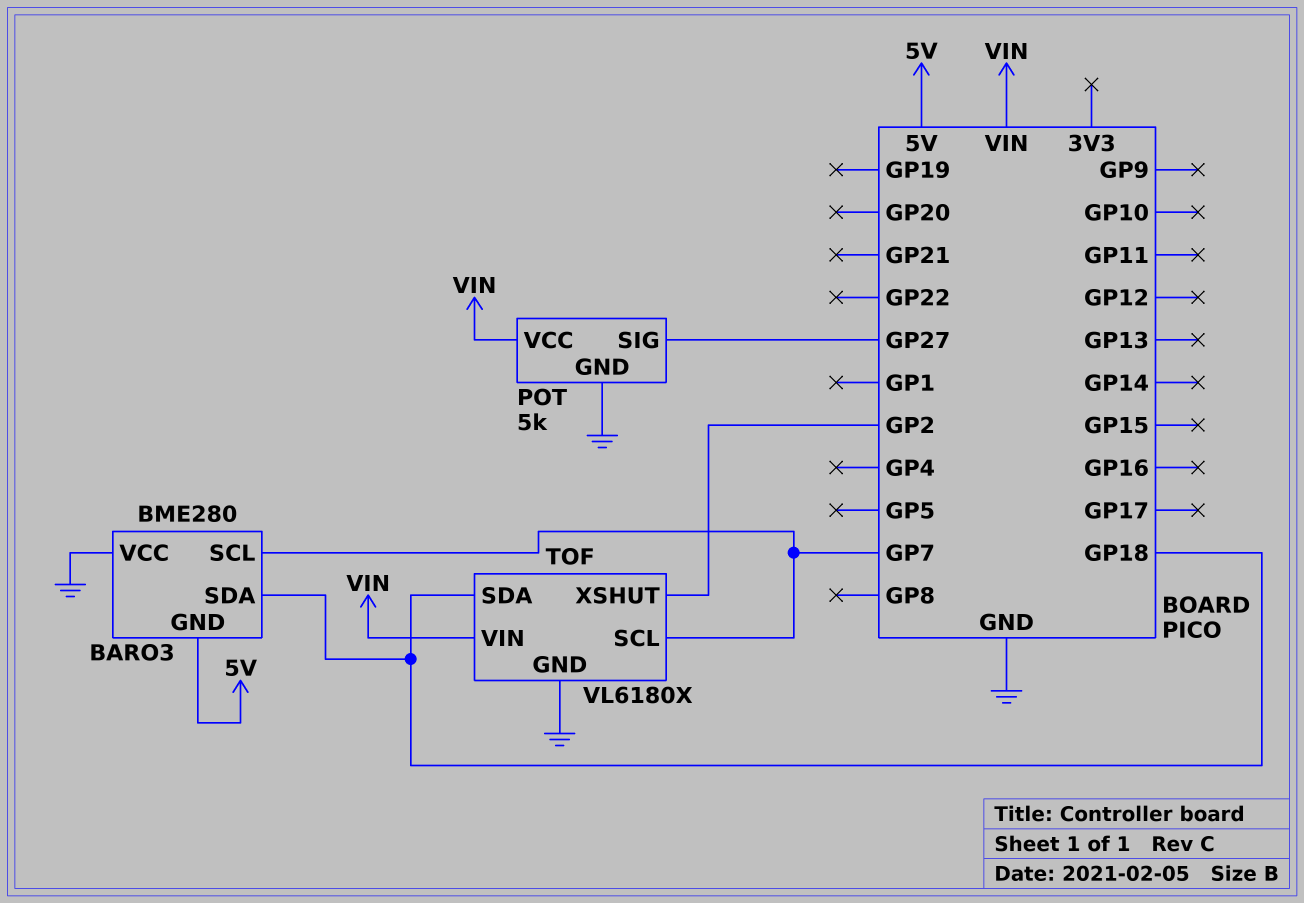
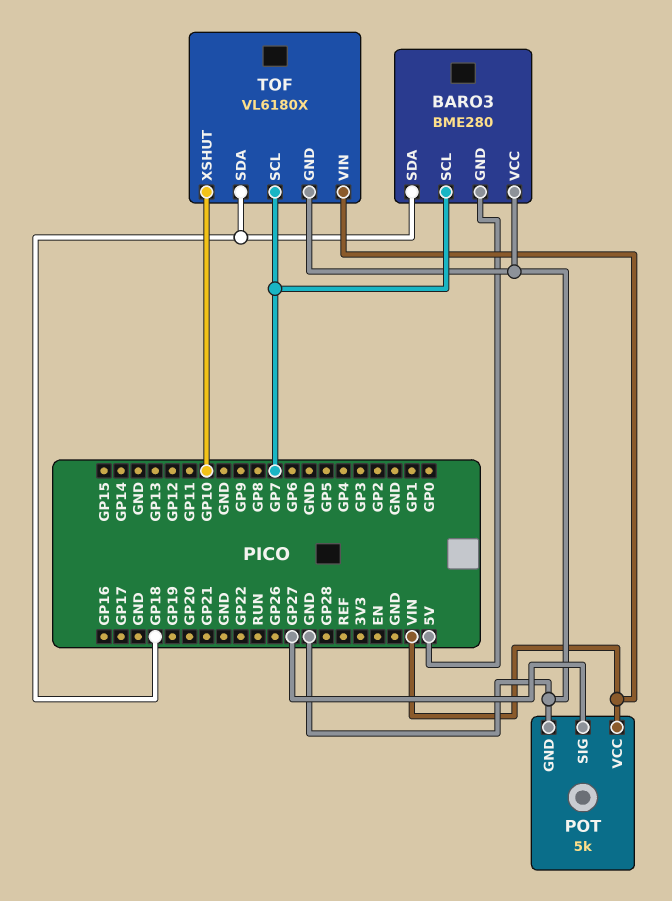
TOF pin XSHUT: GP2 -> GP10

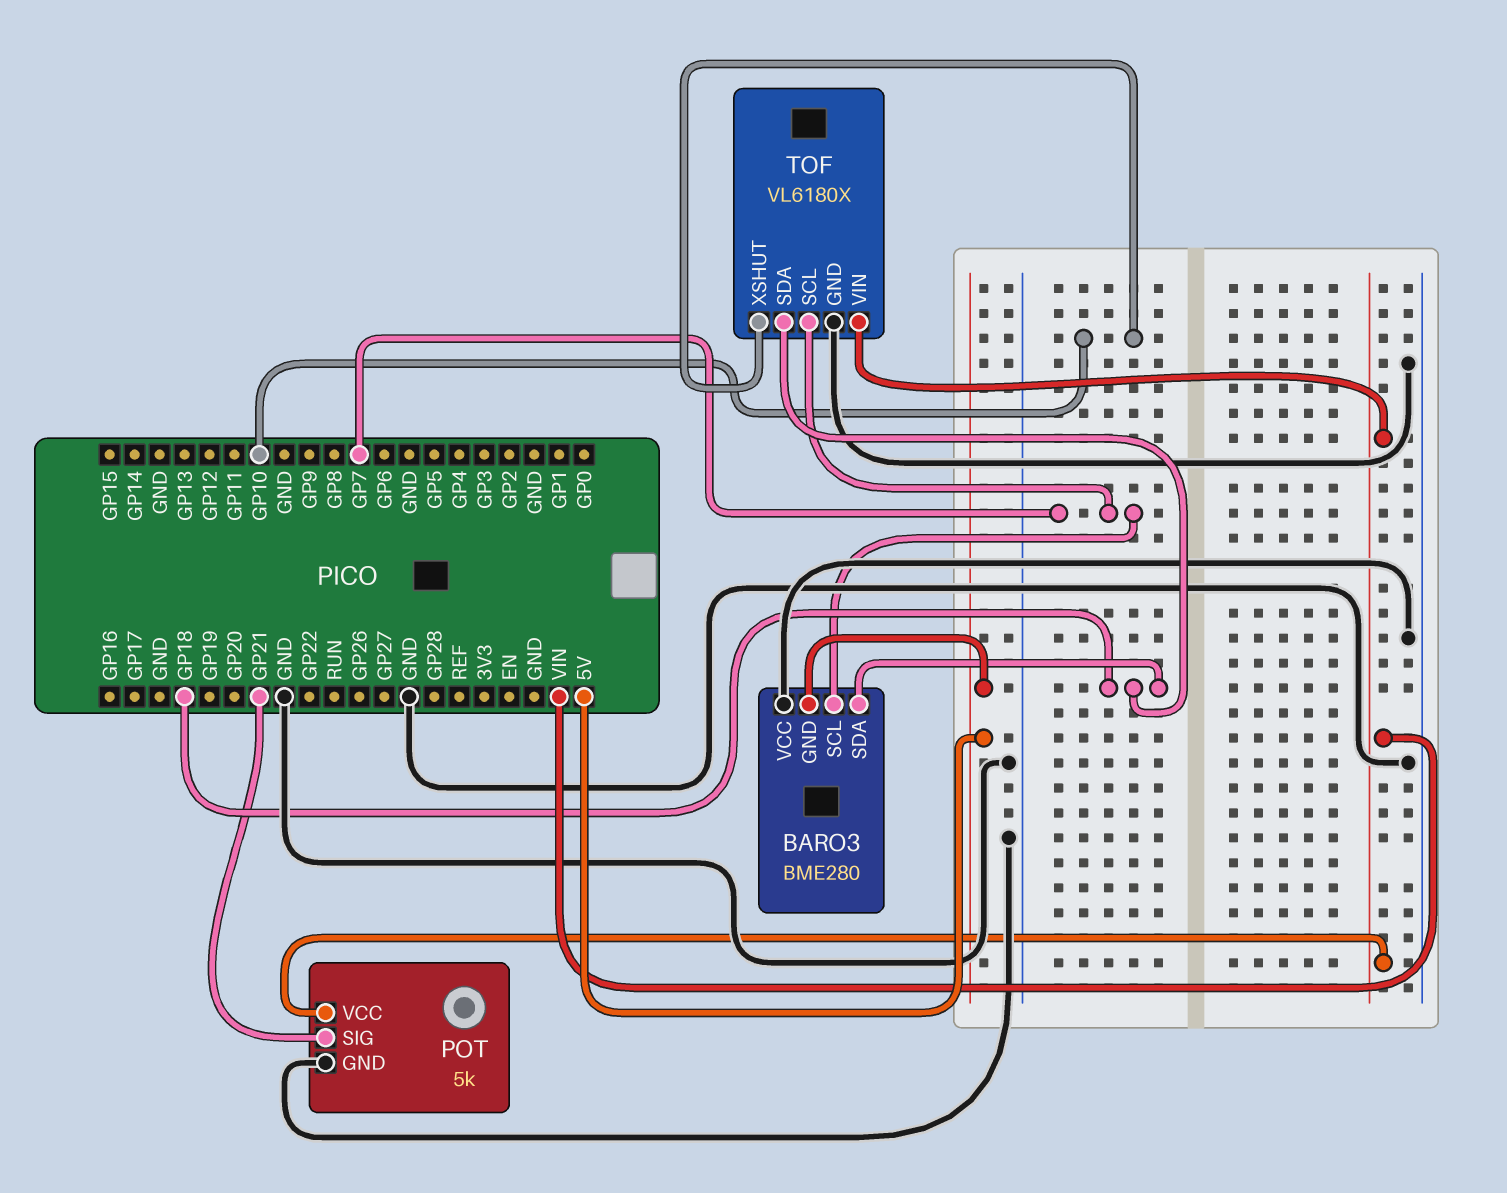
POT pin SIG: GP27 -> GP21

